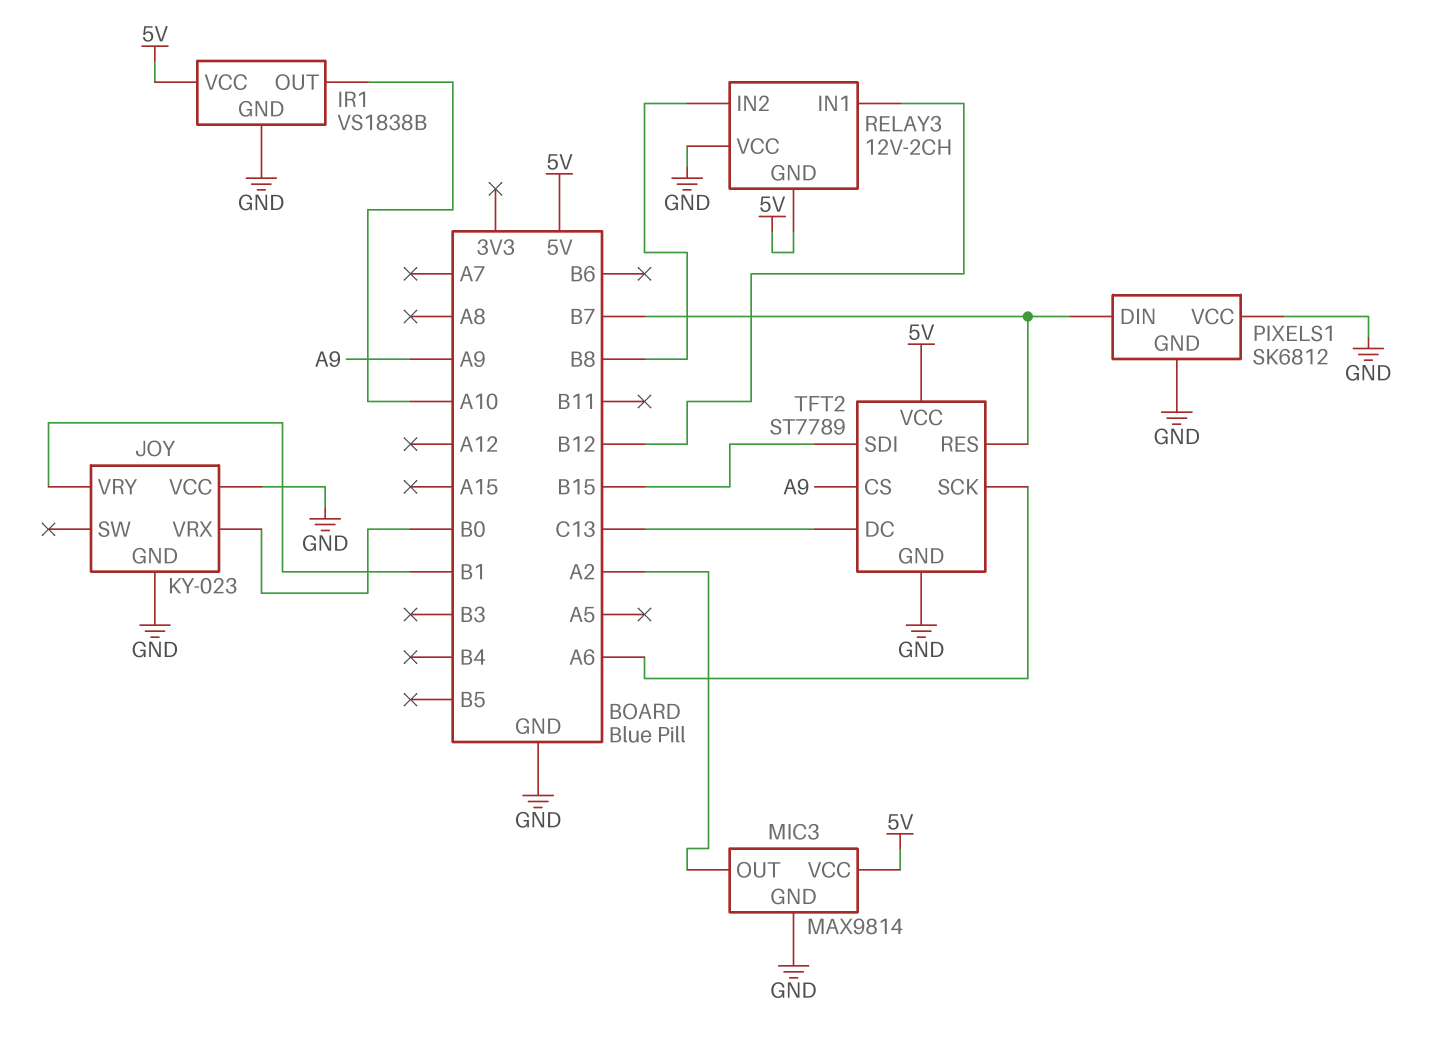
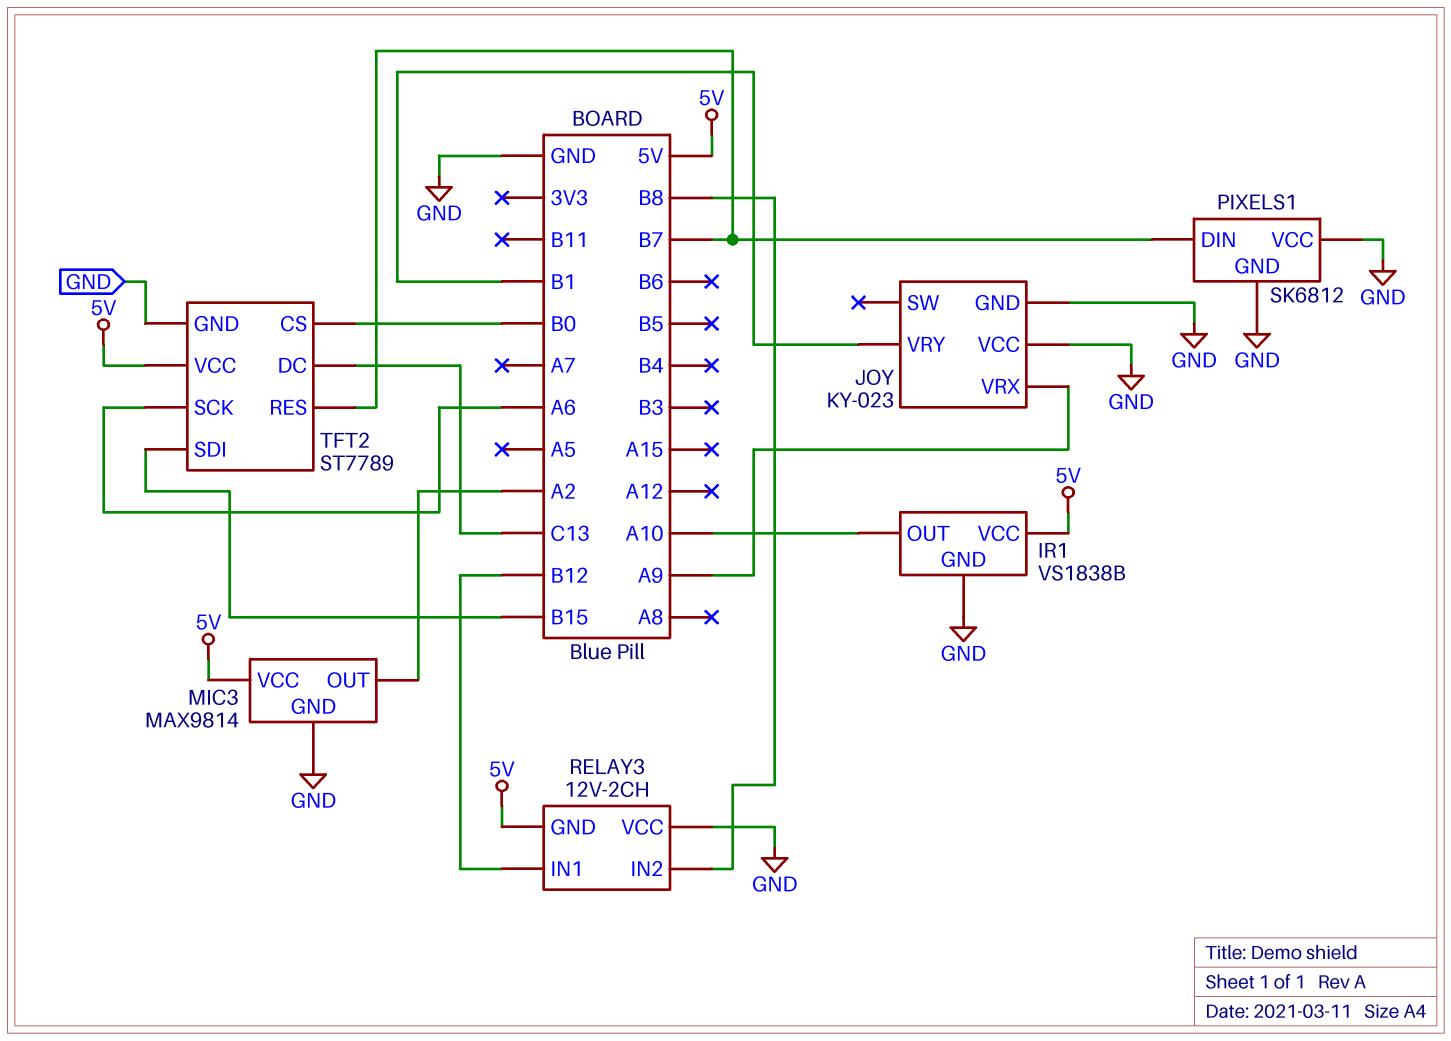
JOY pin VRX: B0 -> A9
TFT2 pin CS: A9 -> B0

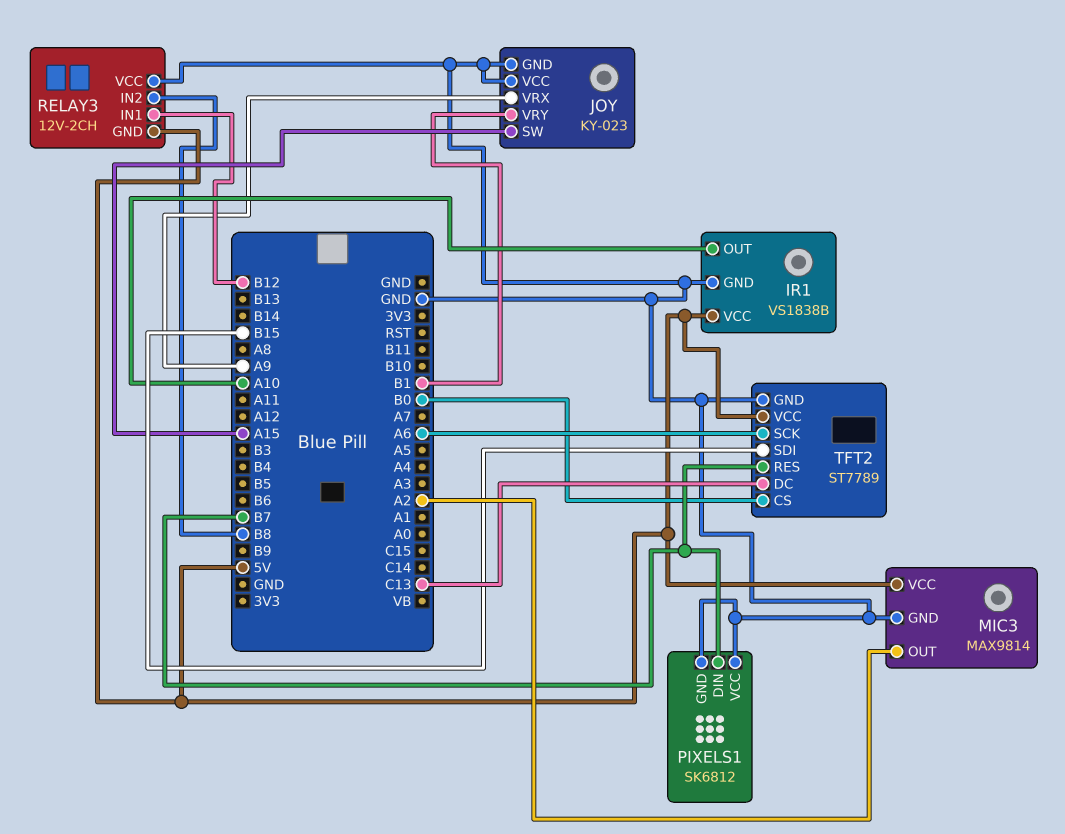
JOY pin SW: none -> A15

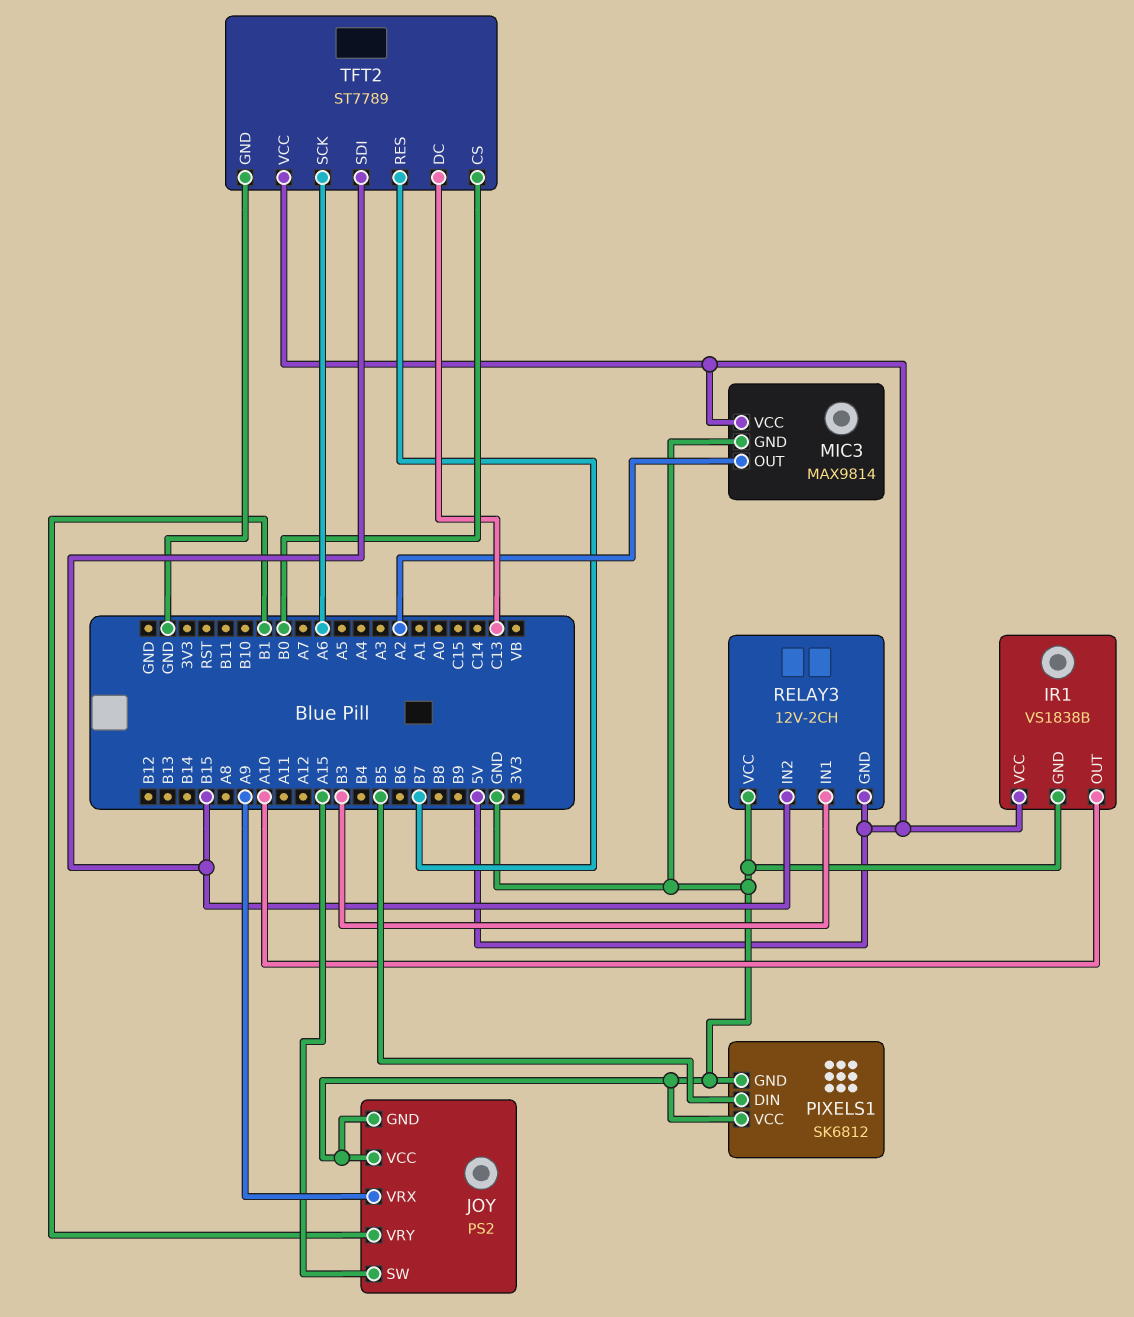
JOY: KY-023 -> PS2
PIXELS1 pin DIN: B7 -> B5
RELAY3 pin IN1: B12 -> B3
RELAY3 pin IN2: B8 -> B15

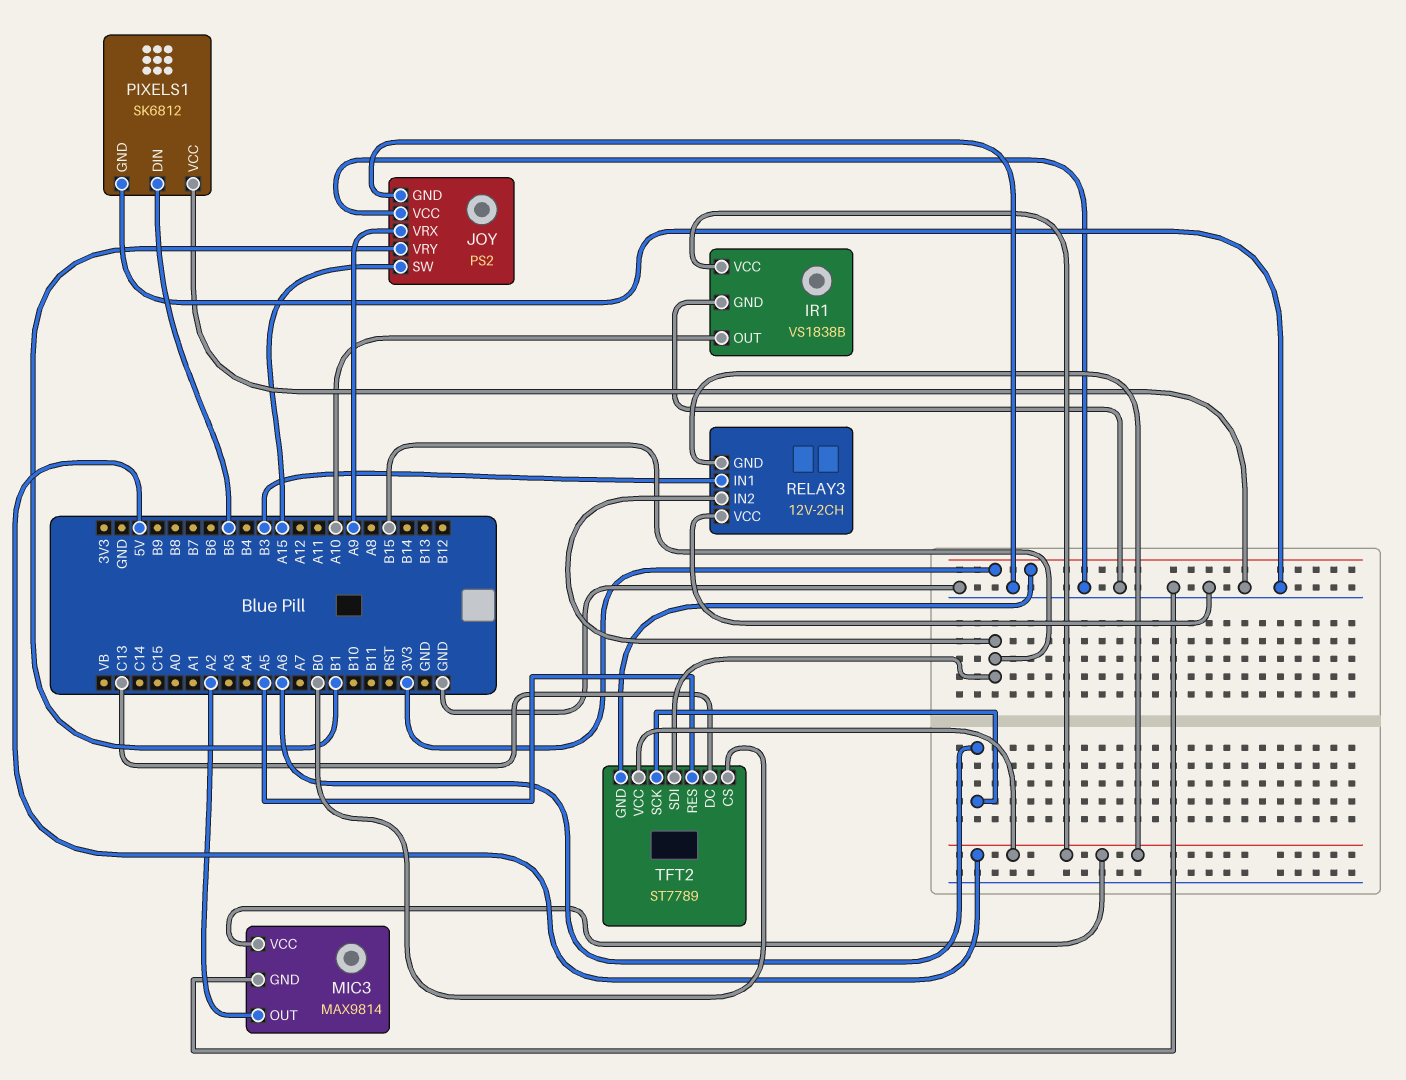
TFT2 pin GND: GND -> 3V3
TFT2 pin RES: B7 -> A5

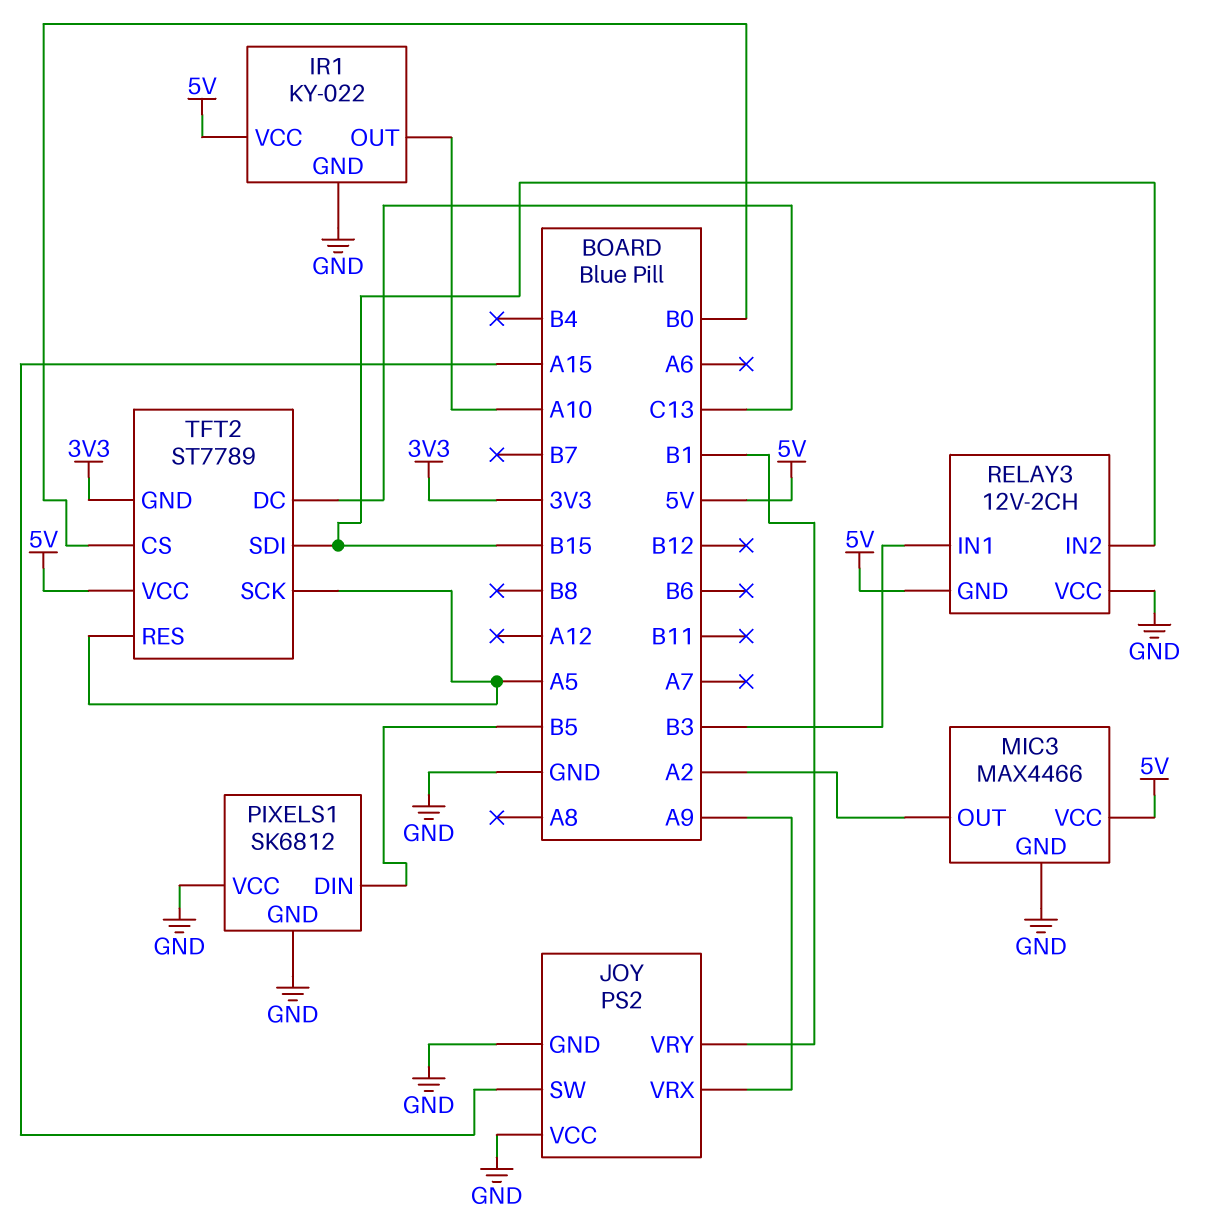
IR1: VS1838B -> KY-022
MIC3: MAX9814 -> MAX4466
TFT2 pin SCK: A6 -> A5

